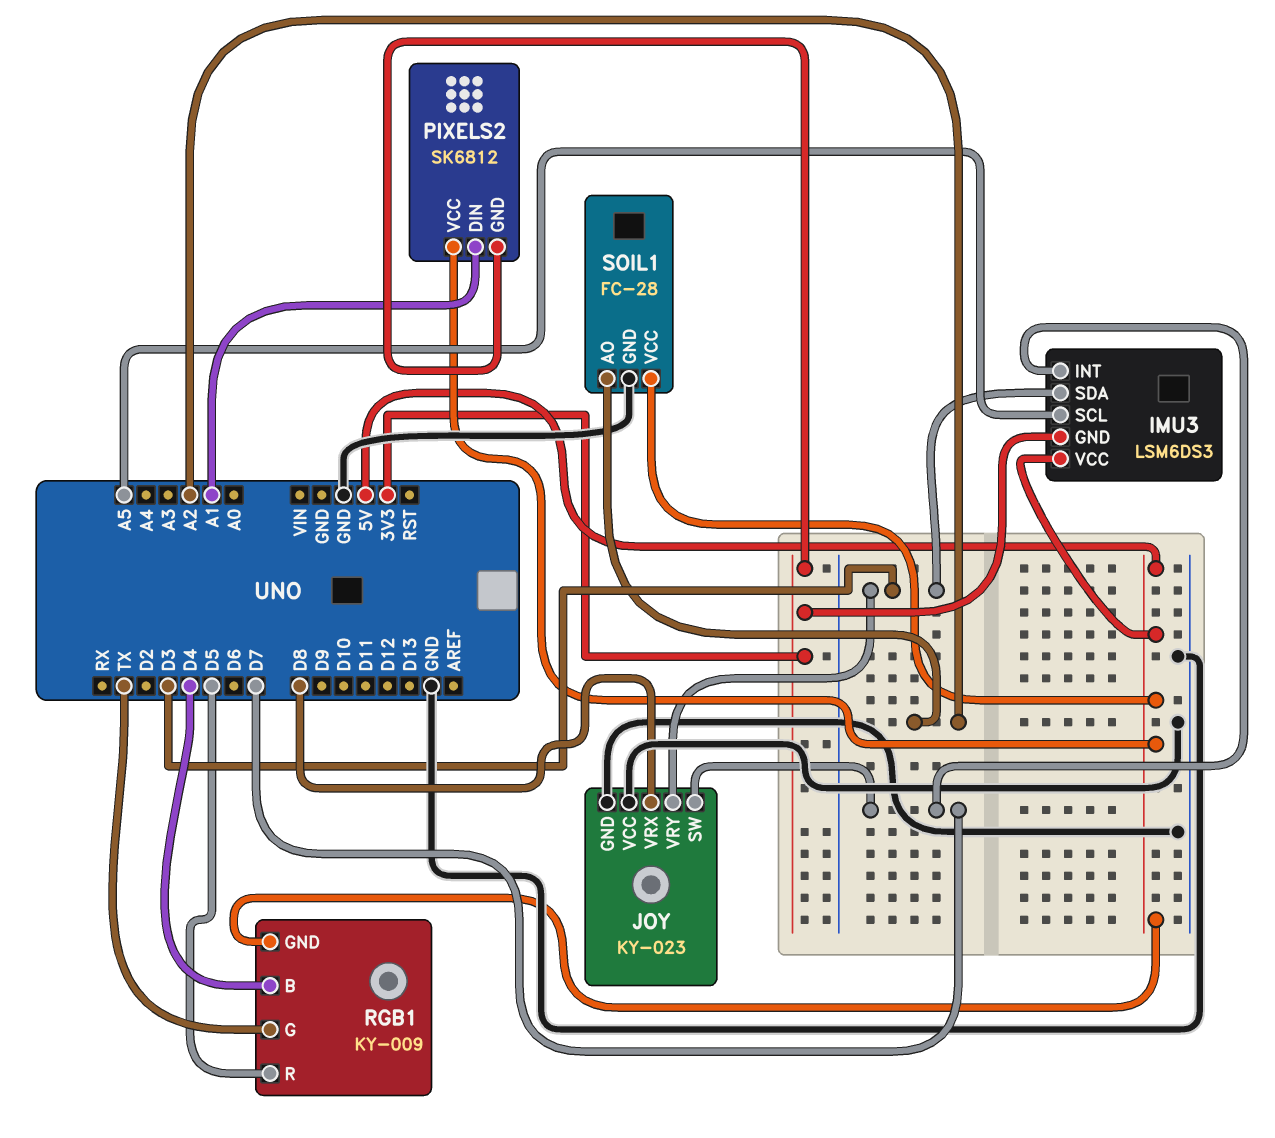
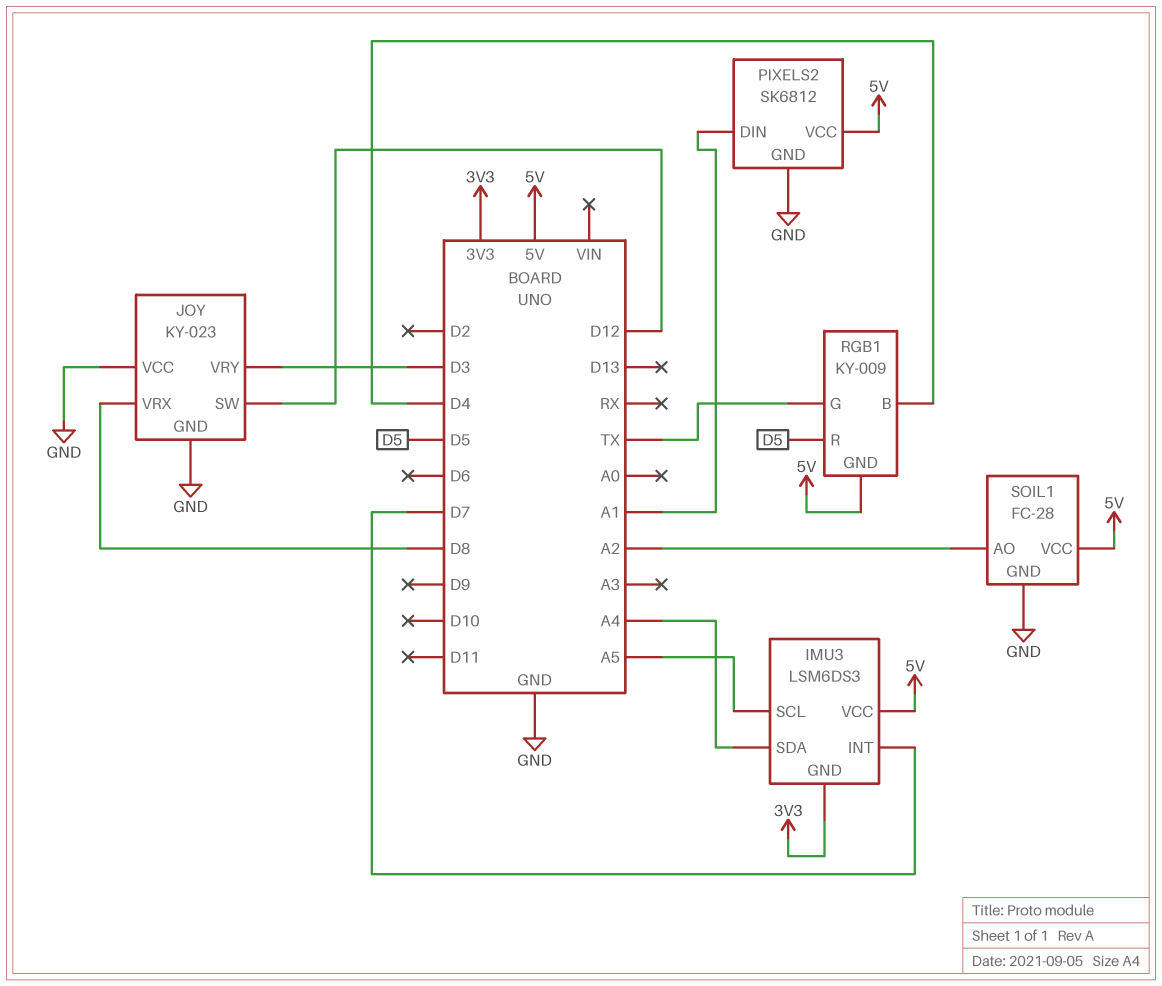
IMU3 pin SDA: D3 -> A4
JOY pin SW: D7 -> D12
PIXELS2 pin GND: 3V3 -> GND

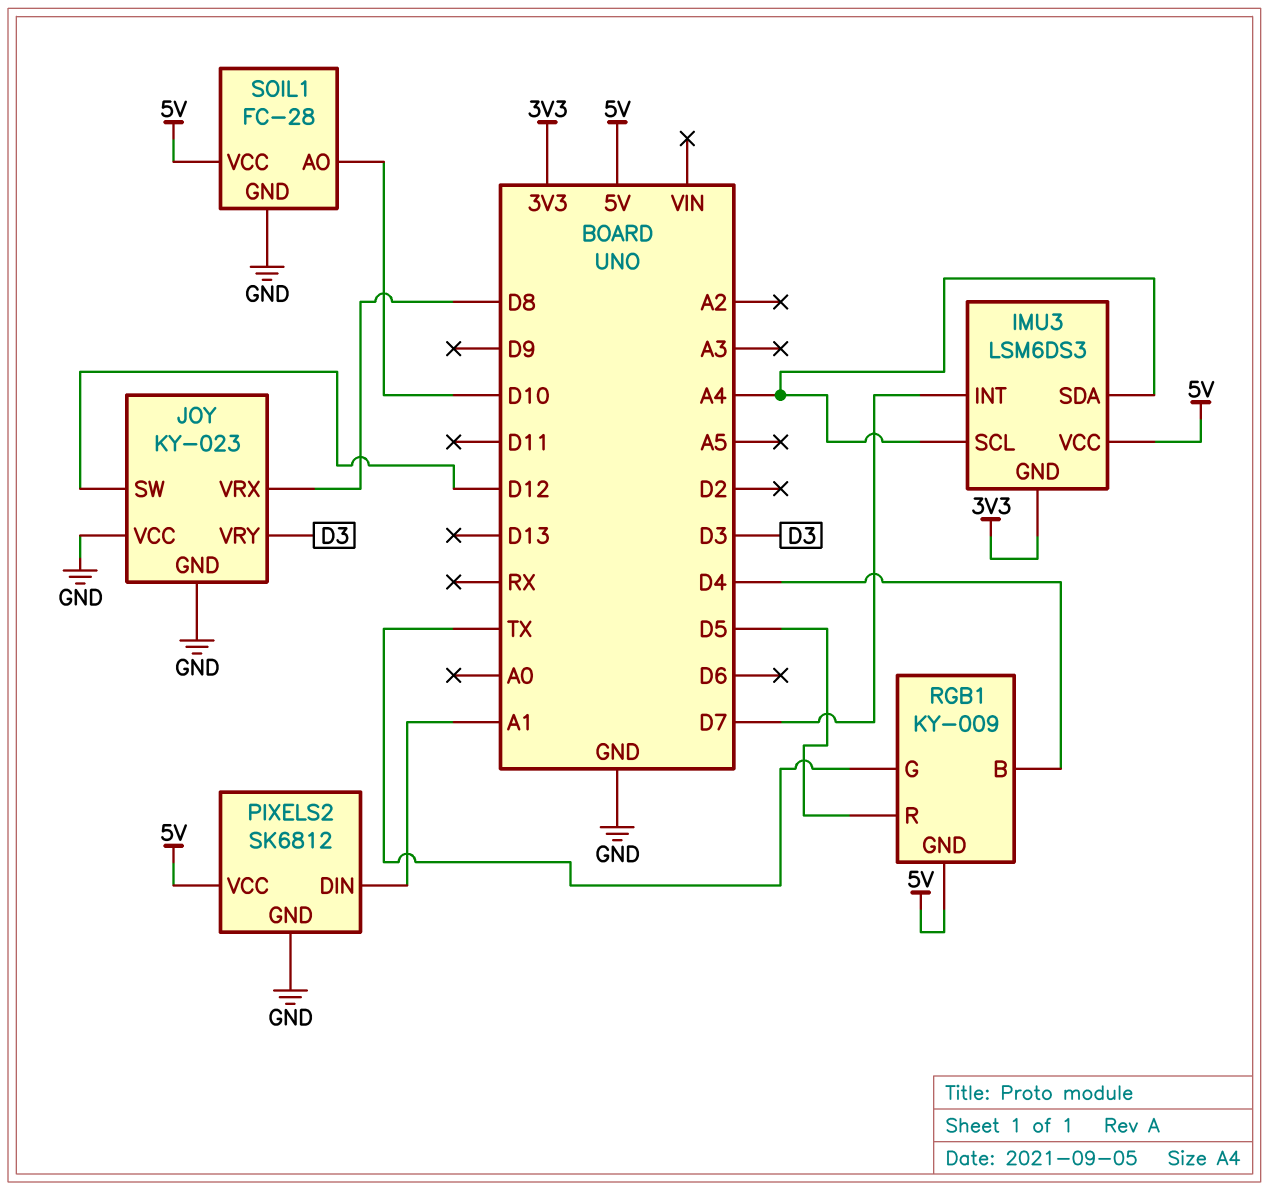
IMU3 pin SCL: A5 -> A4
SOIL1 pin AO: A2 -> D10

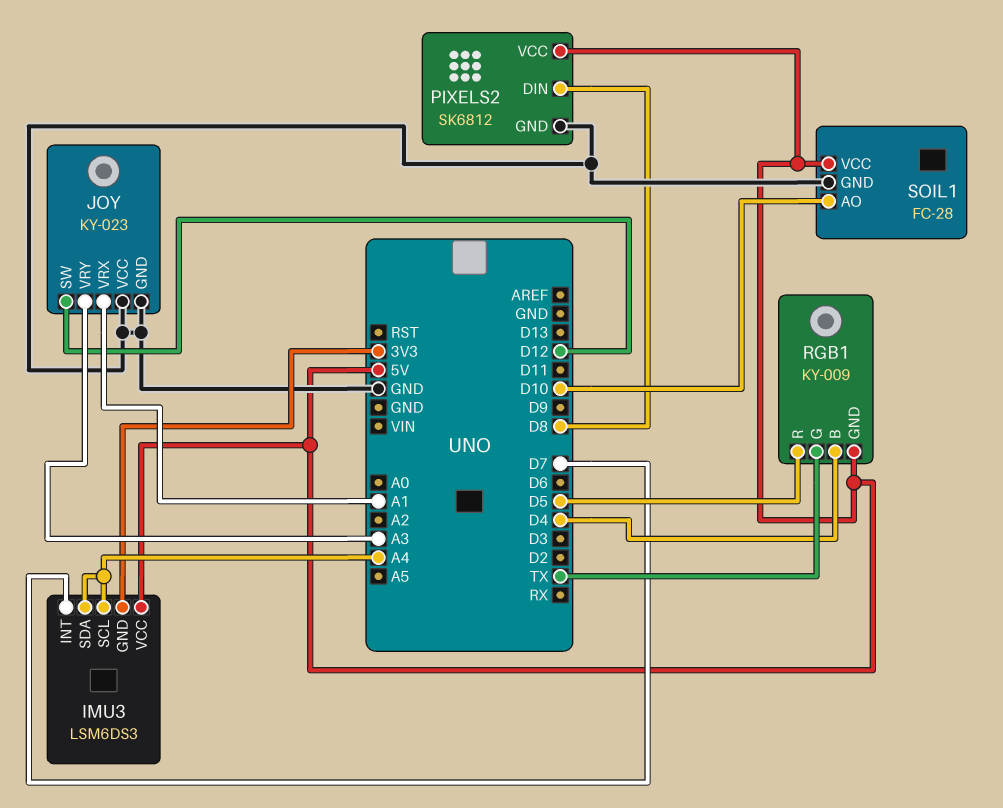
JOY pin VRX: D8 -> A1
JOY pin VRY: D3 -> A3
PIXELS2 pin DIN: A1 -> D8

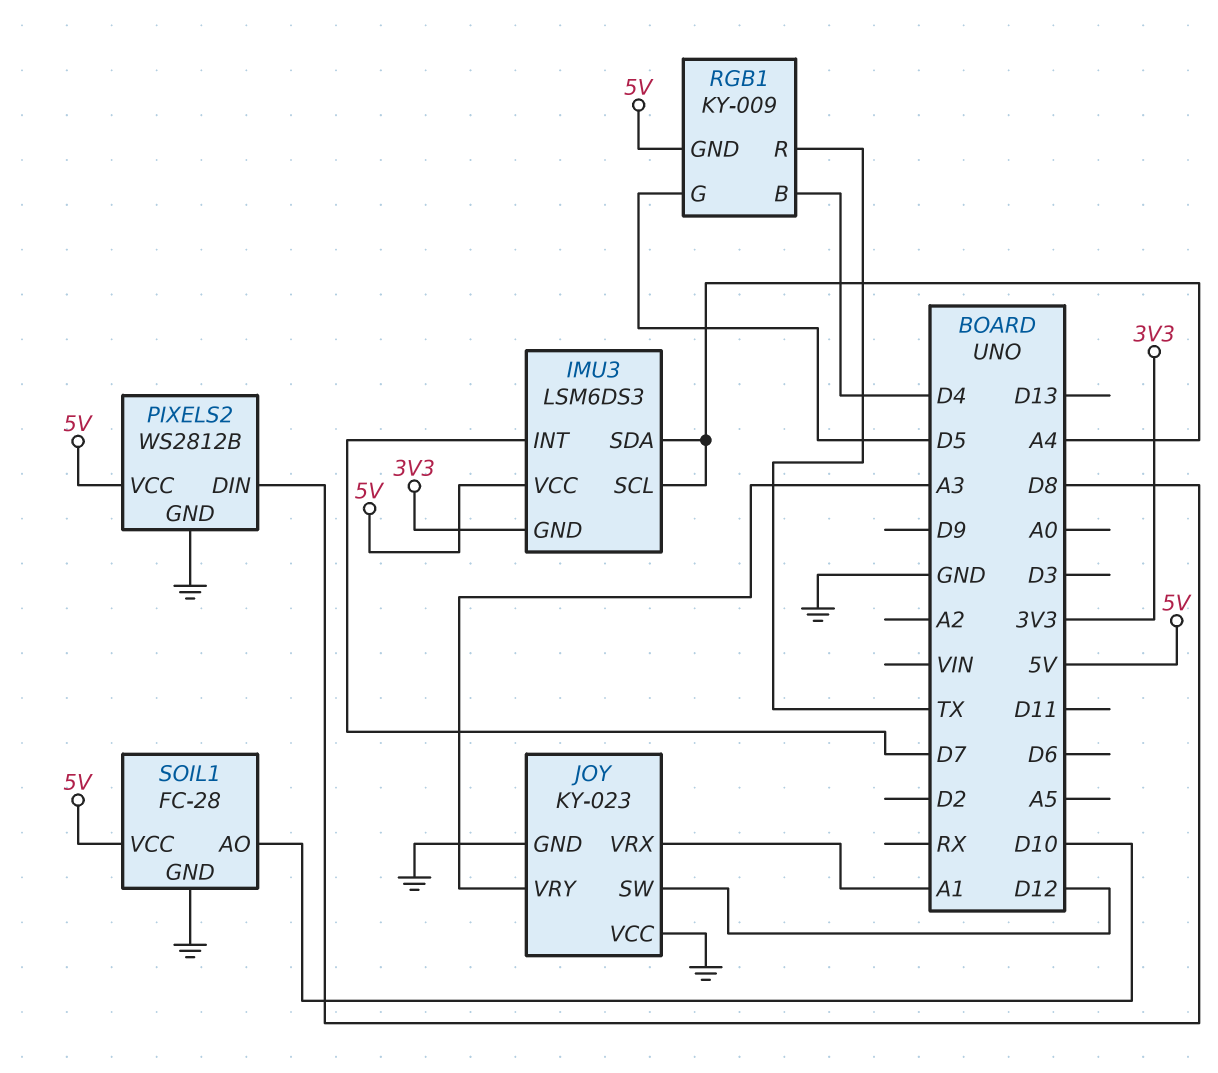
PIXELS2: SK6812 -> WS2812B
RGB1 pin G: TX -> D5
RGB1 pin R: D5 -> TX

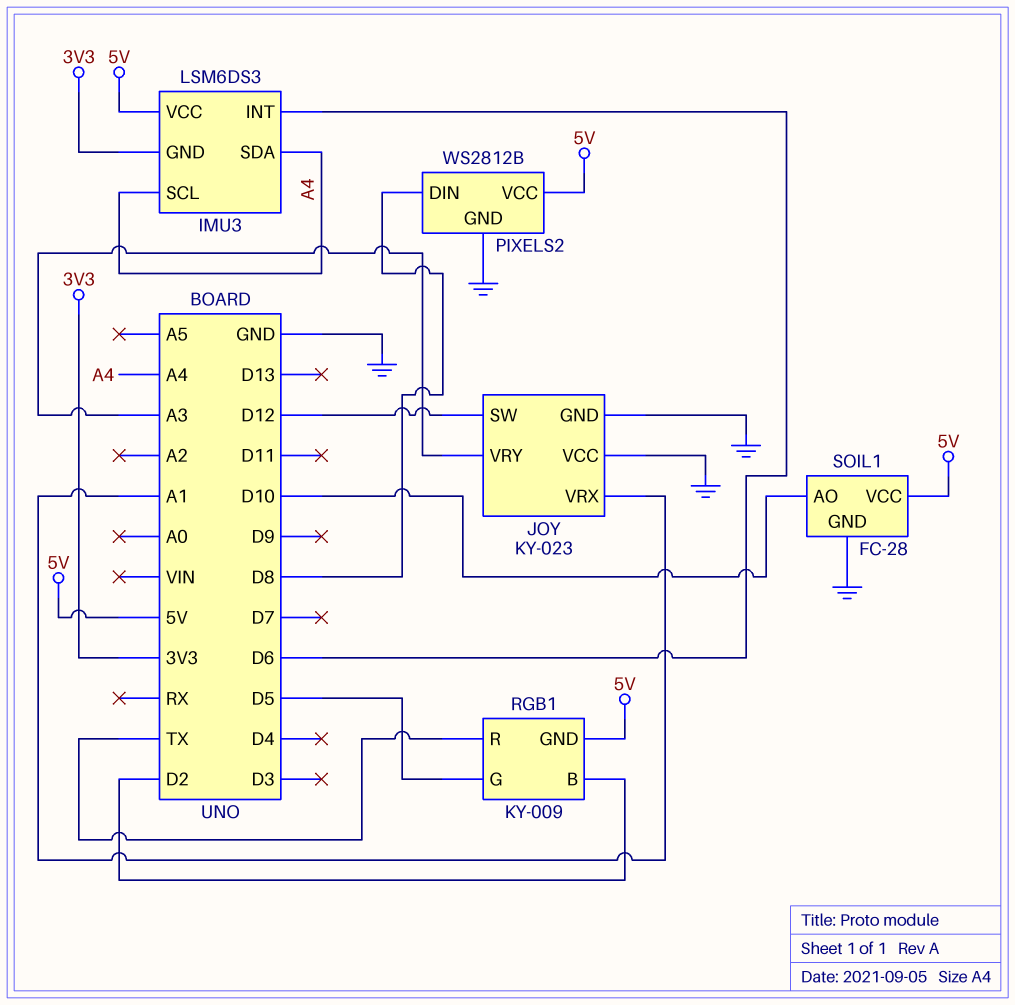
IMU3 pin INT: D7 -> D6
RGB1 pin B: D4 -> D2

